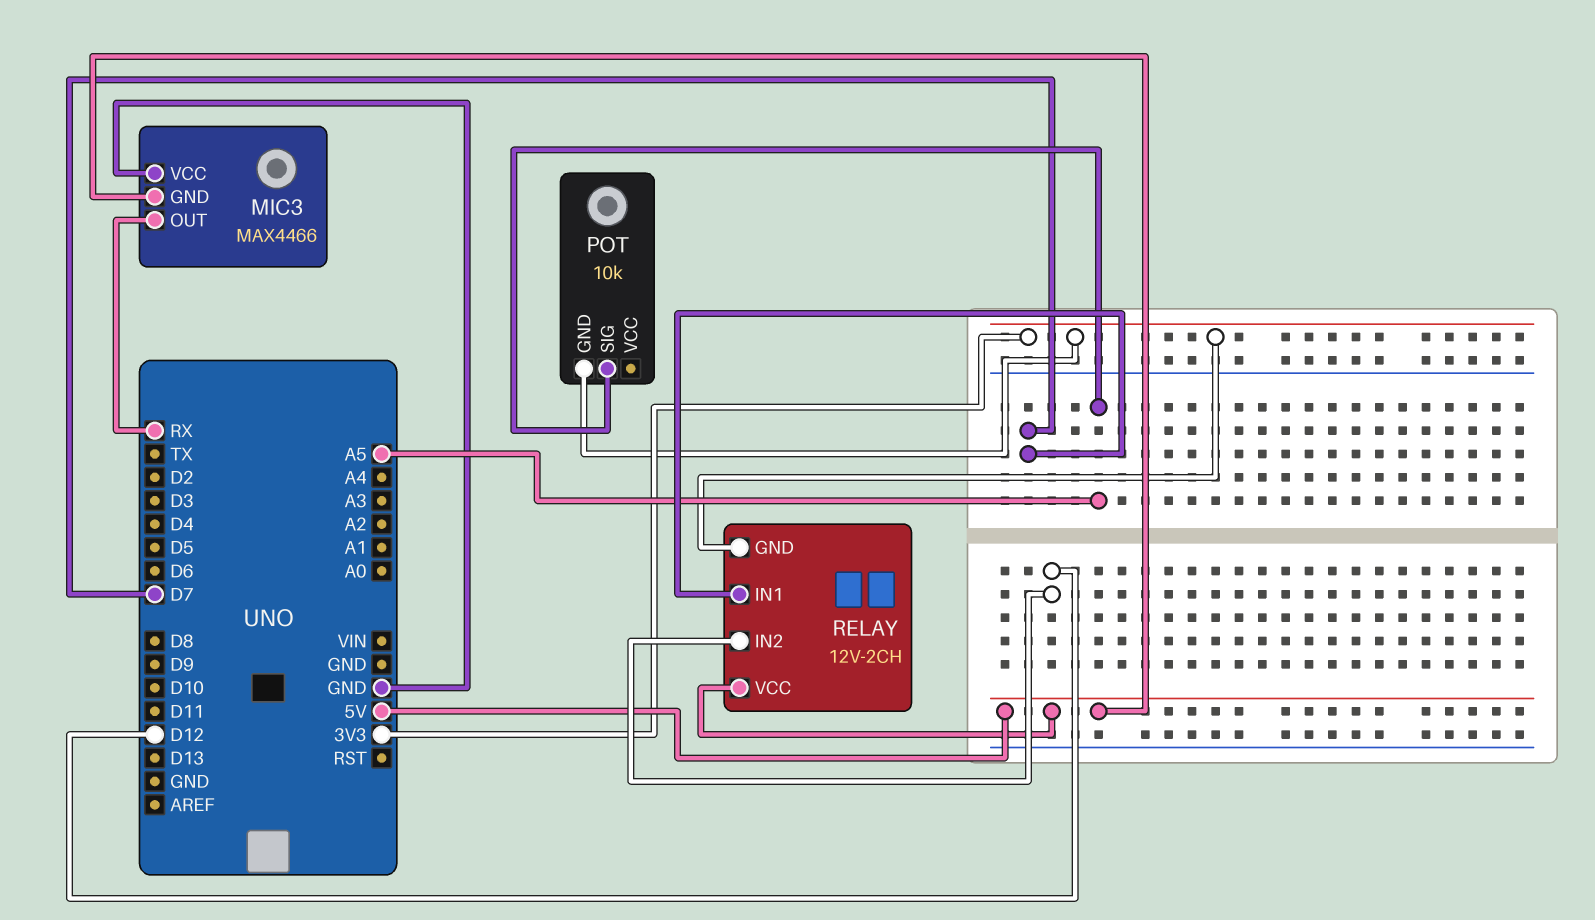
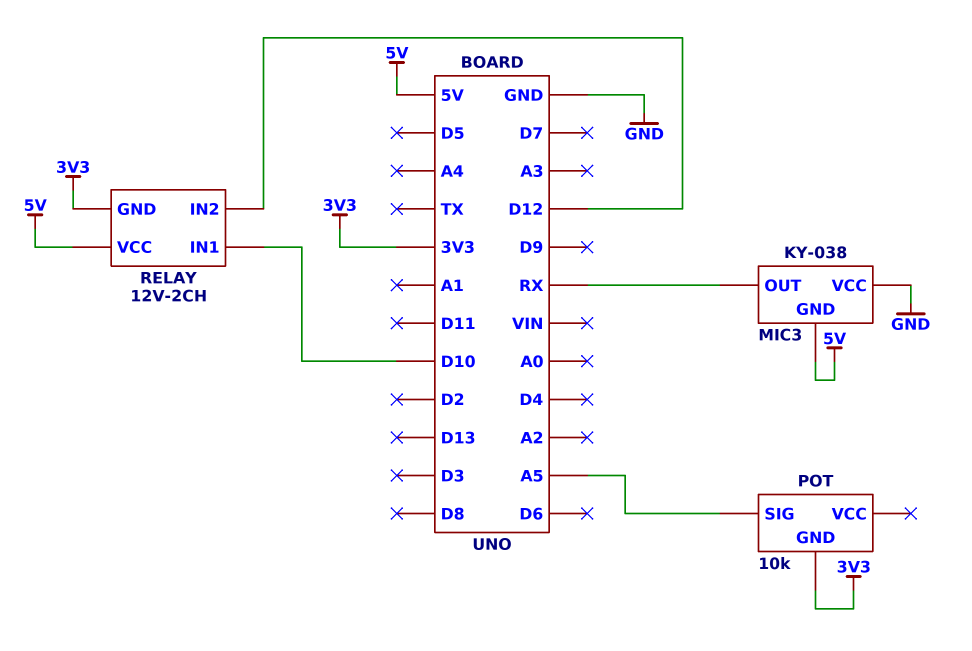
MIC3: MAX4466 -> KY-038
RELAY pin IN1: D7 -> D10

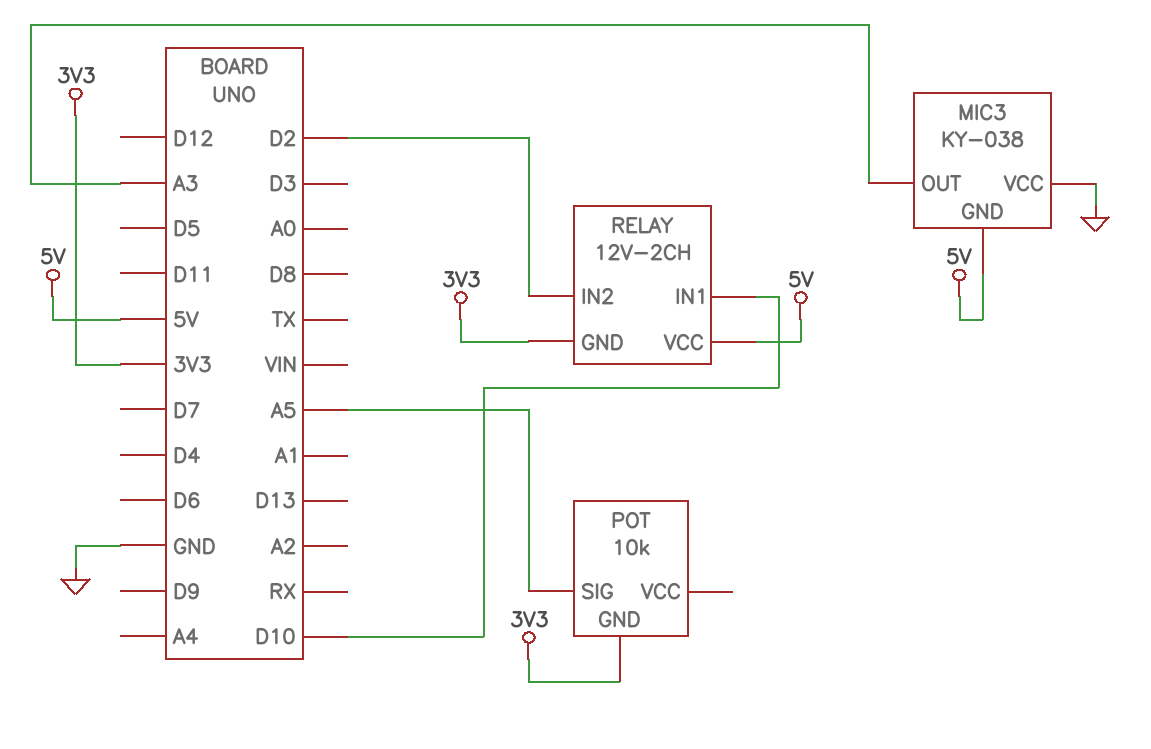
MIC3 pin OUT: RX -> A3
RELAY pin IN2: D12 -> D2

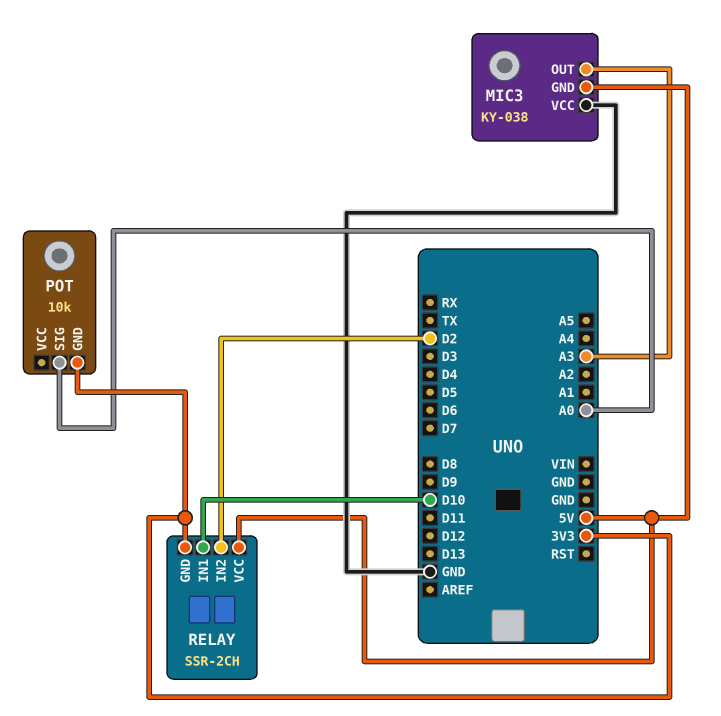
POT pin SIG: A5 -> A0
RELAY: 12V-2CH -> SSR-2CH

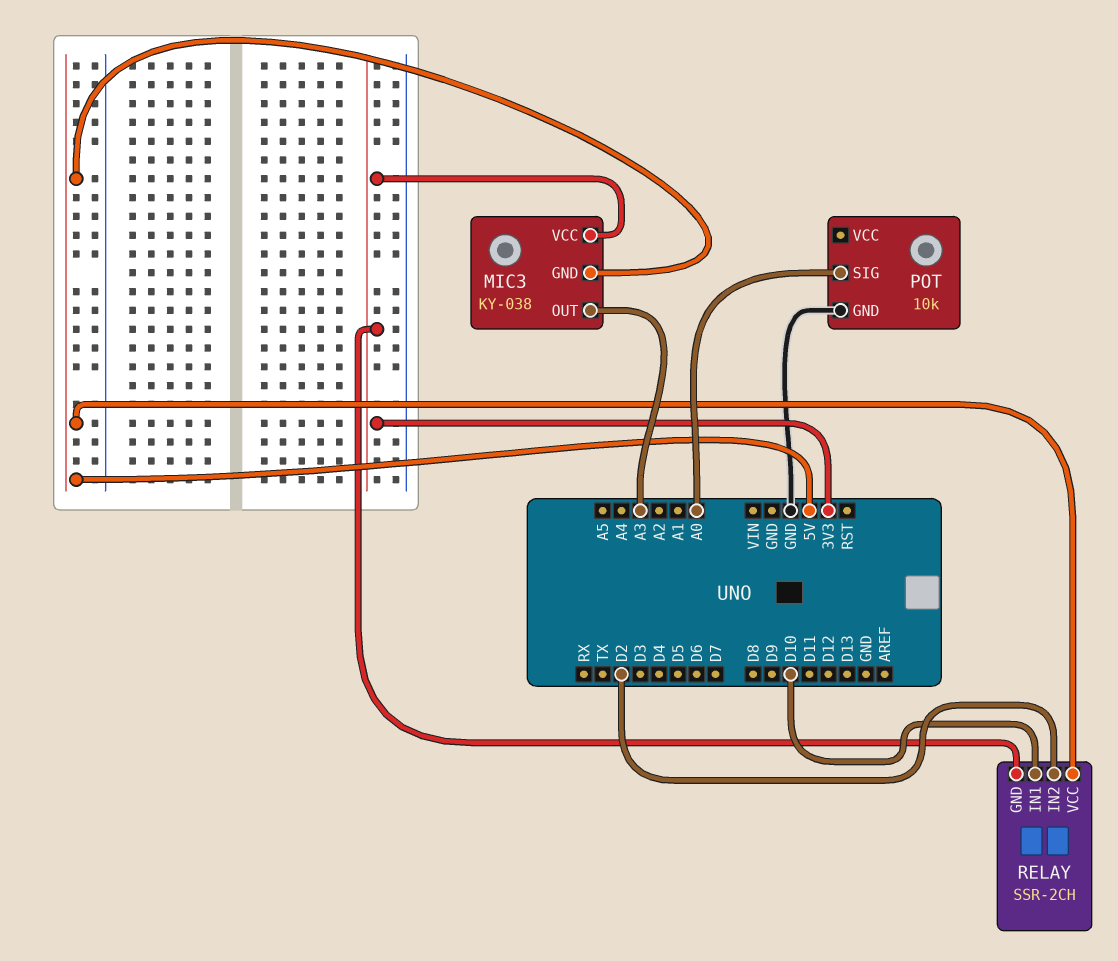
MIC3 pin VCC: GND -> 3V3
POT pin GND: 3V3 -> GND

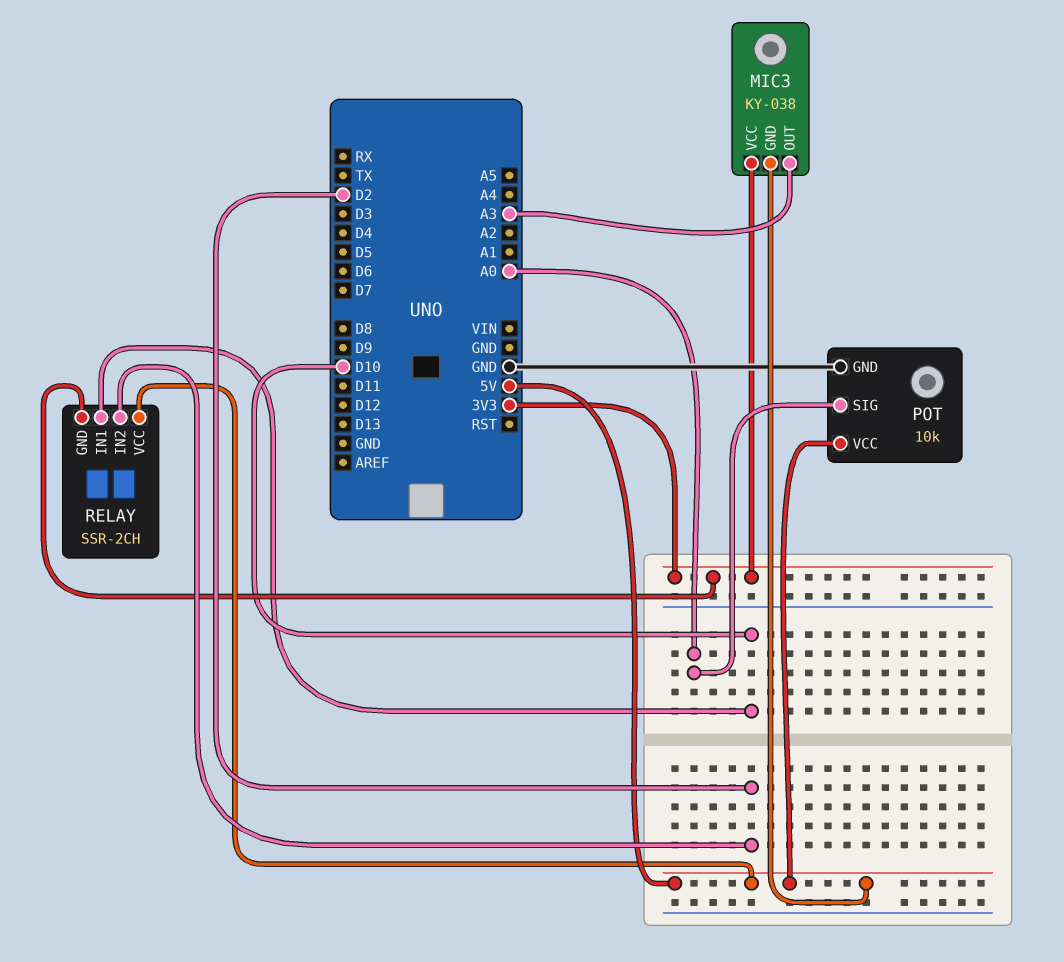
POT pin VCC: none -> 5V

